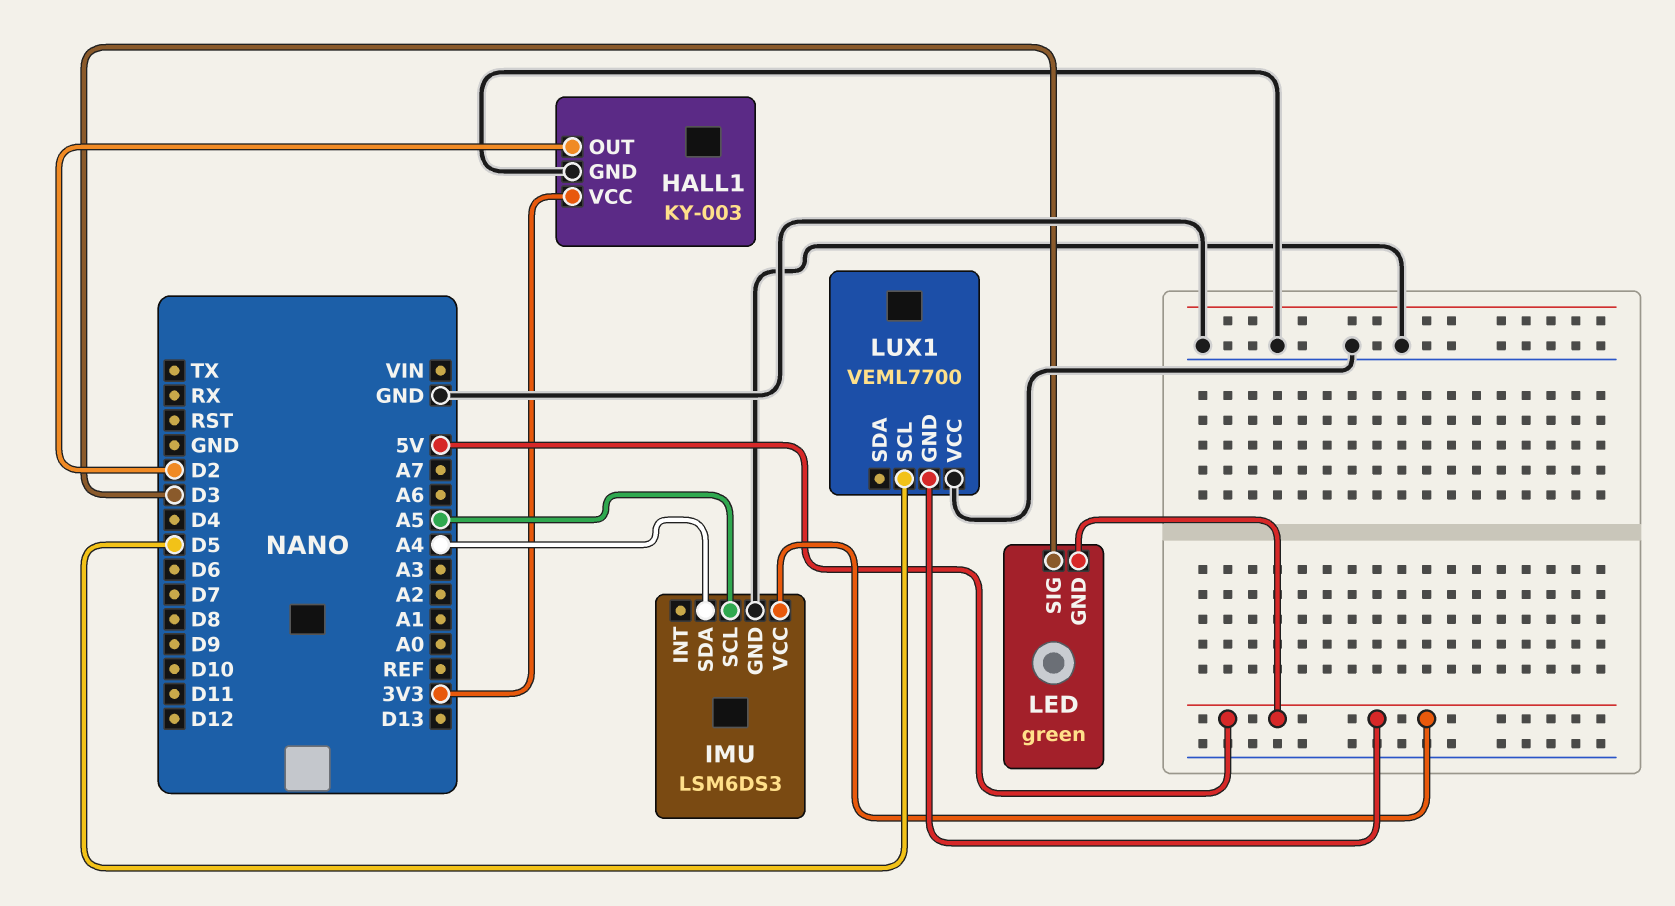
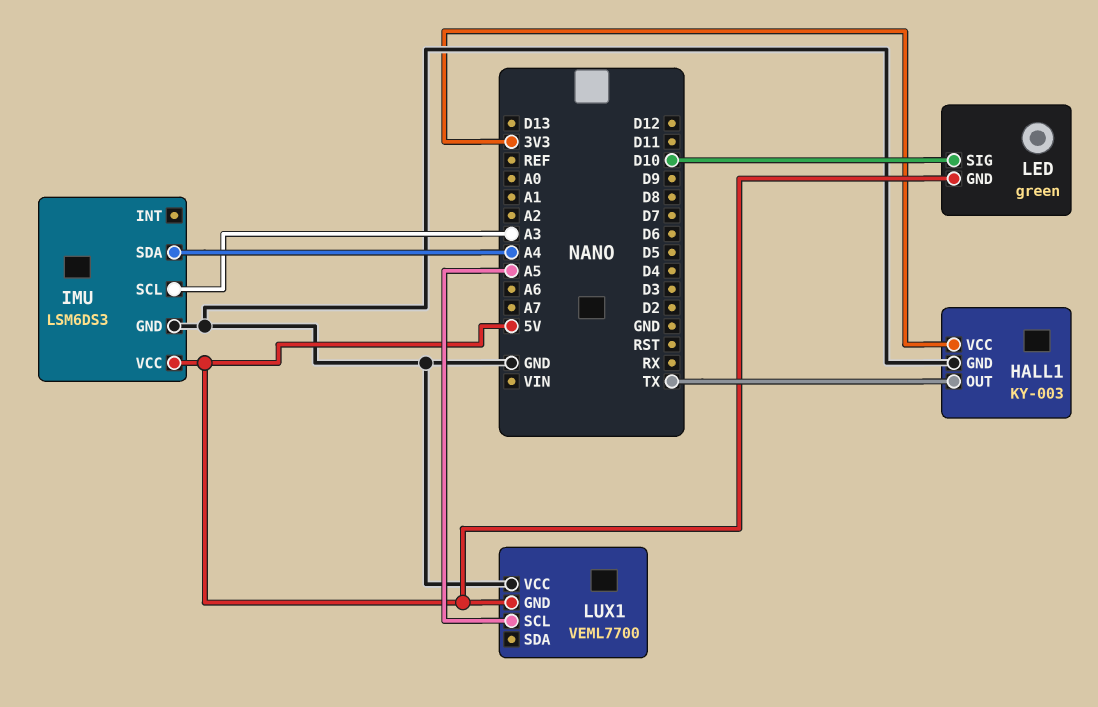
HALL1 pin OUT: D2 -> TX
IMU pin SCL: A5 -> A3
LED pin SIG: D3 -> D10
LUX1 pin SCL: D5 -> A5

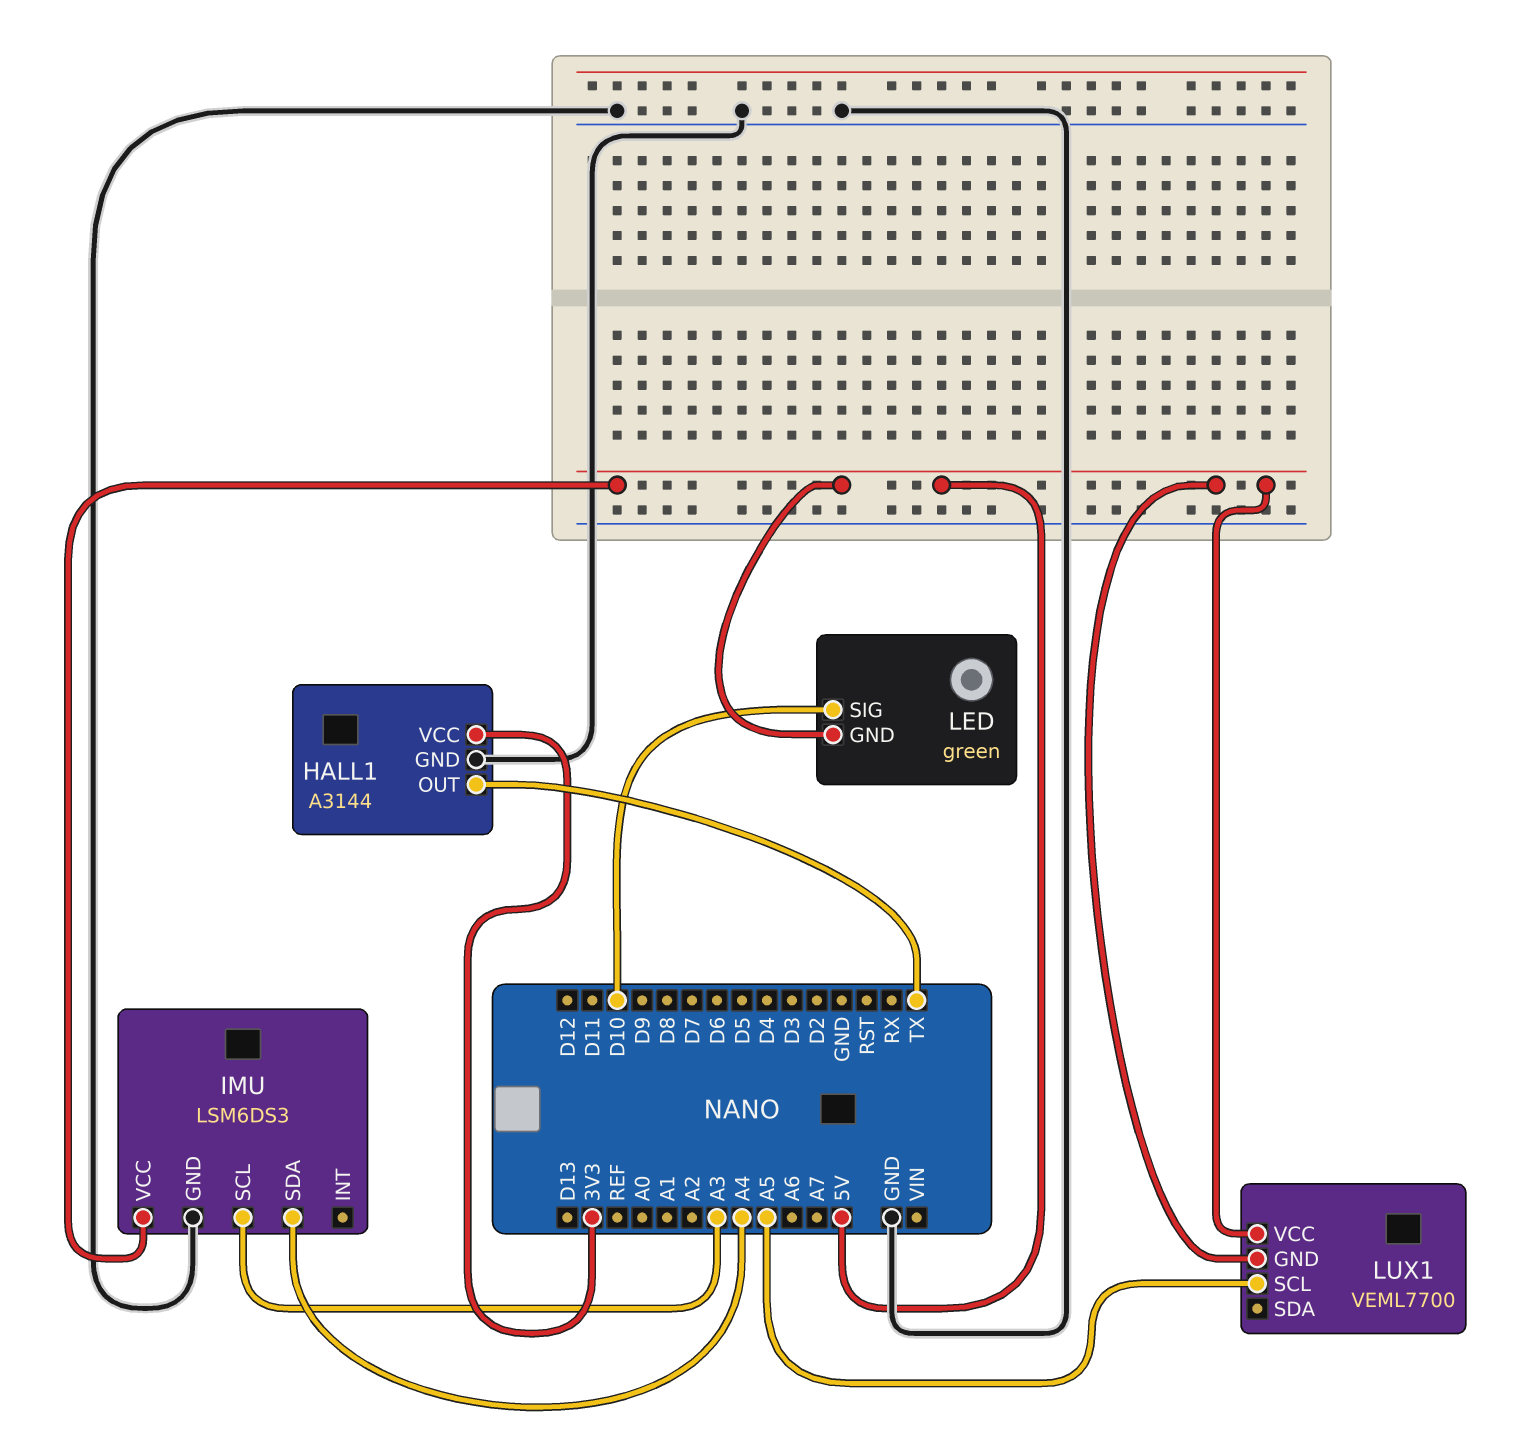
HALL1: KY-003 -> A3144
LUX1 pin VCC: GND -> 5V

